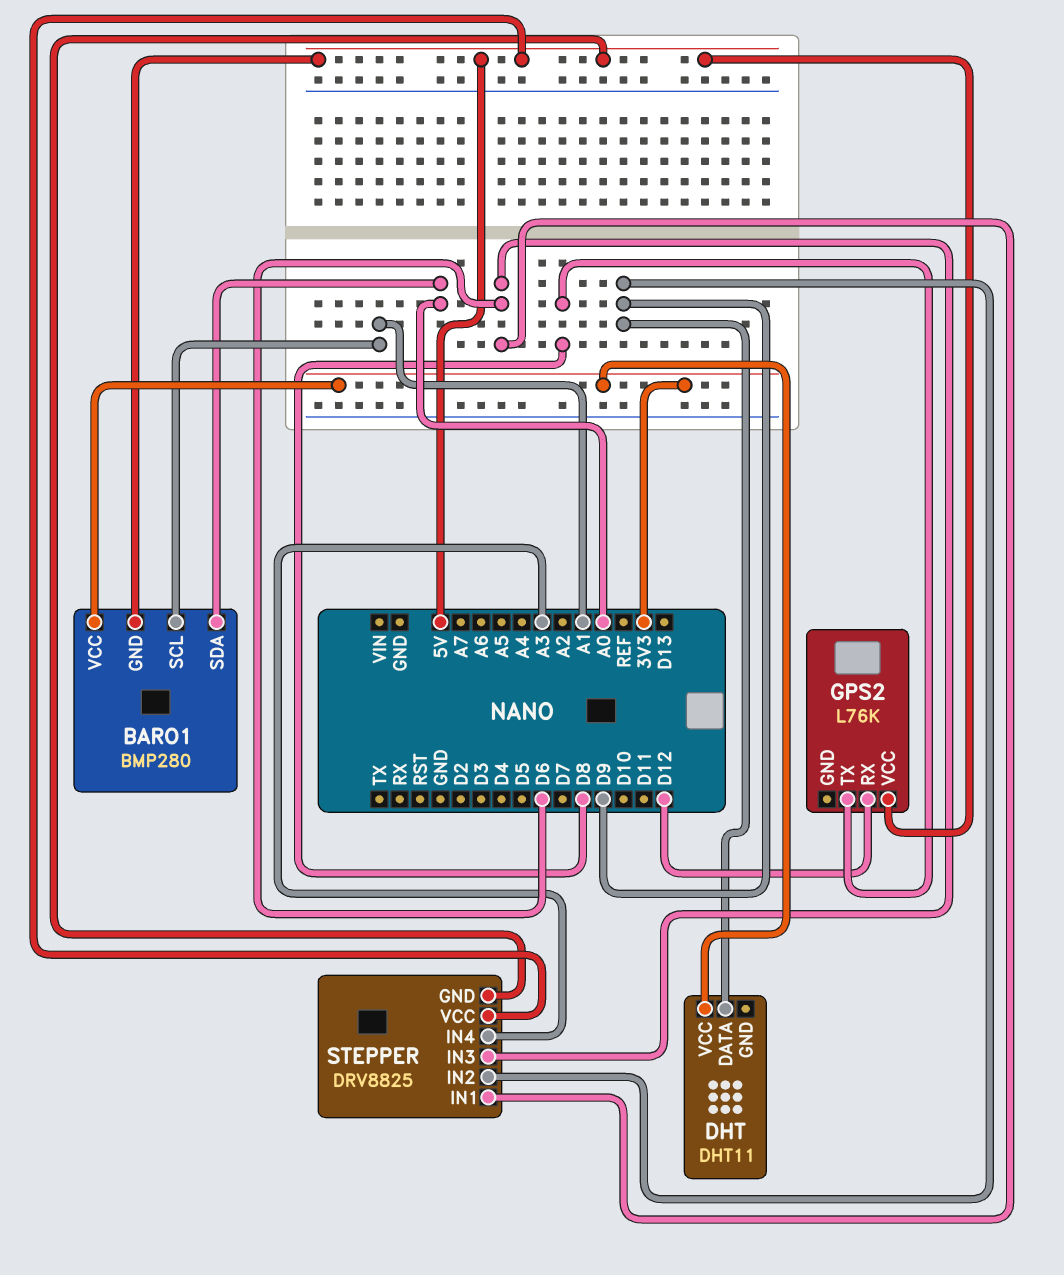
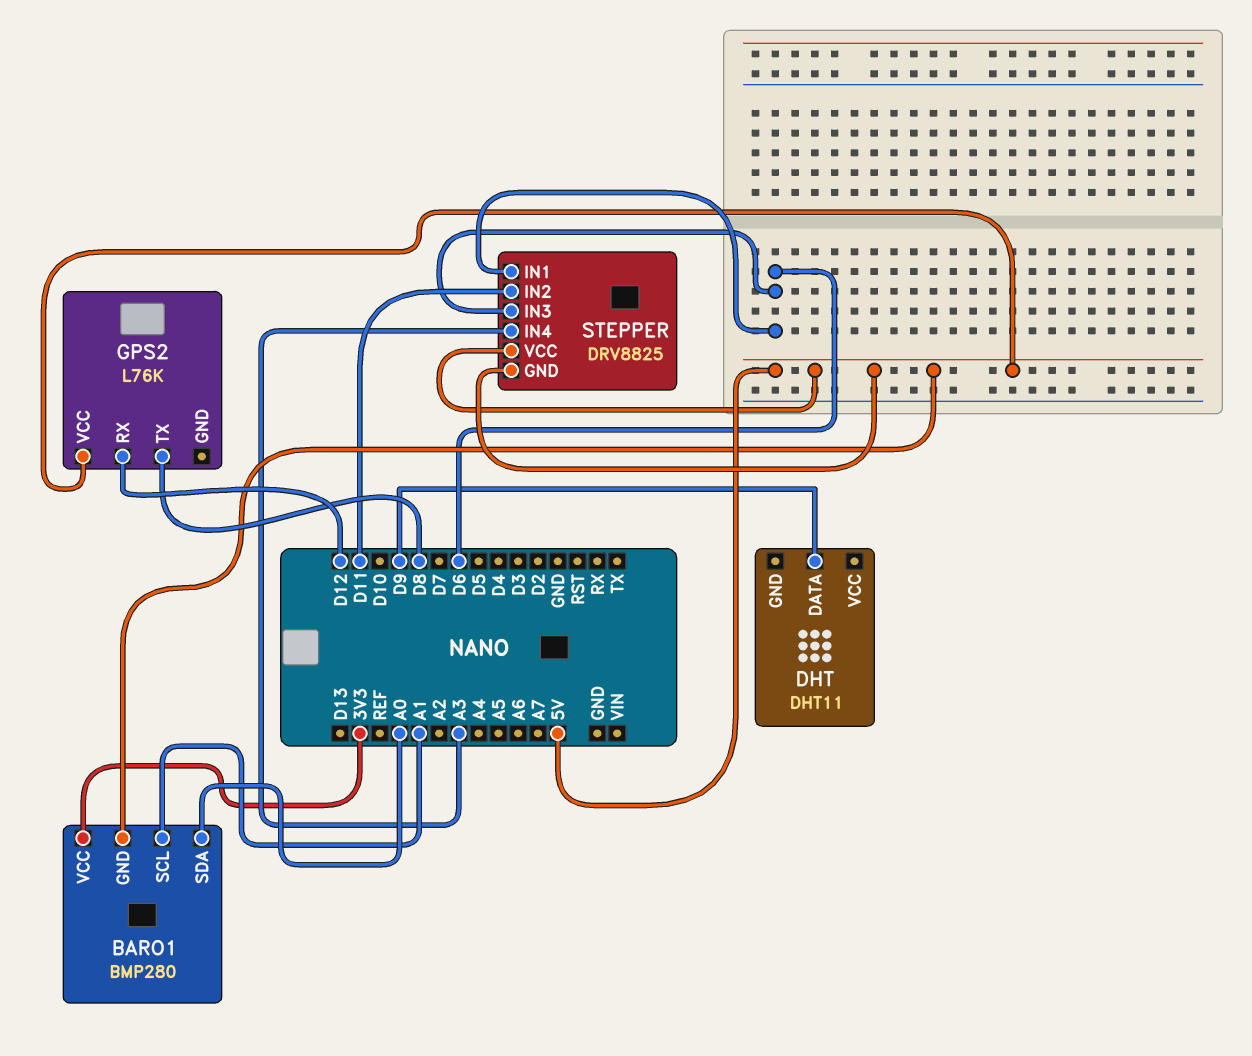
DHT pin VCC: 3V3 -> none
STEPPER pin IN2: D9 -> D11

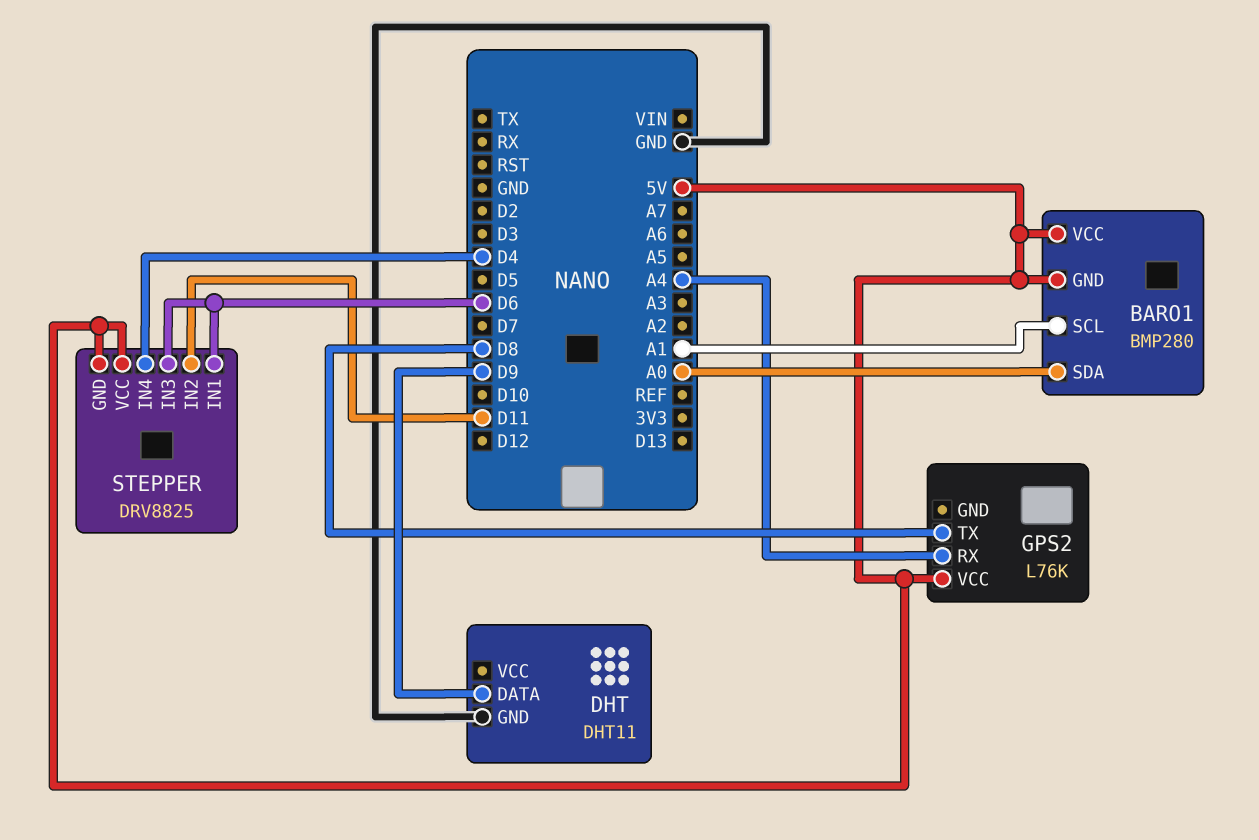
BARO1 pin VCC: 3V3 -> 5V
DHT pin GND: none -> GND
GPS2 pin RX: D12 -> A4
STEPPER pin IN4: A3 -> D4

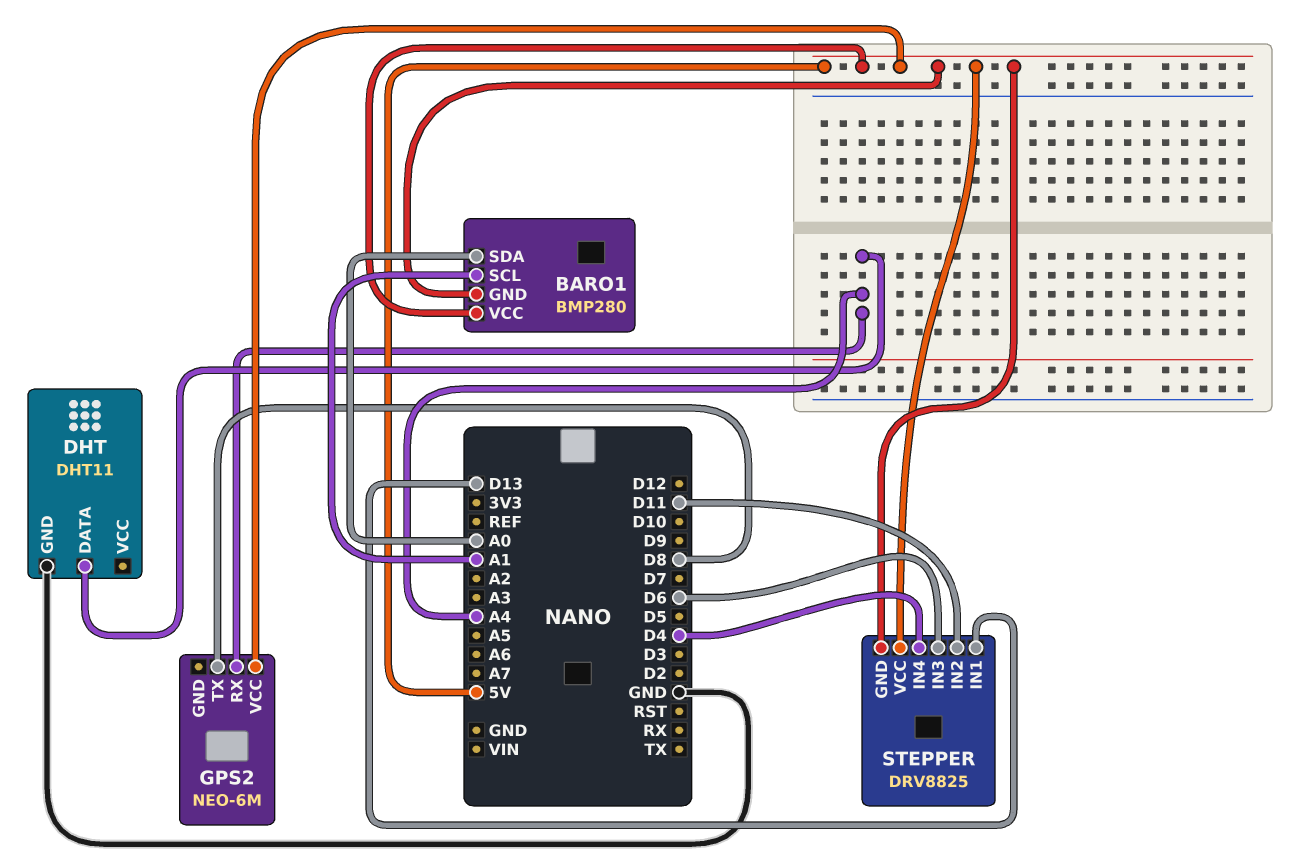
DHT pin DATA: D9 -> A4
GPS2: L76K -> NEO-6M
STEPPER pin IN1: D6 -> D13

